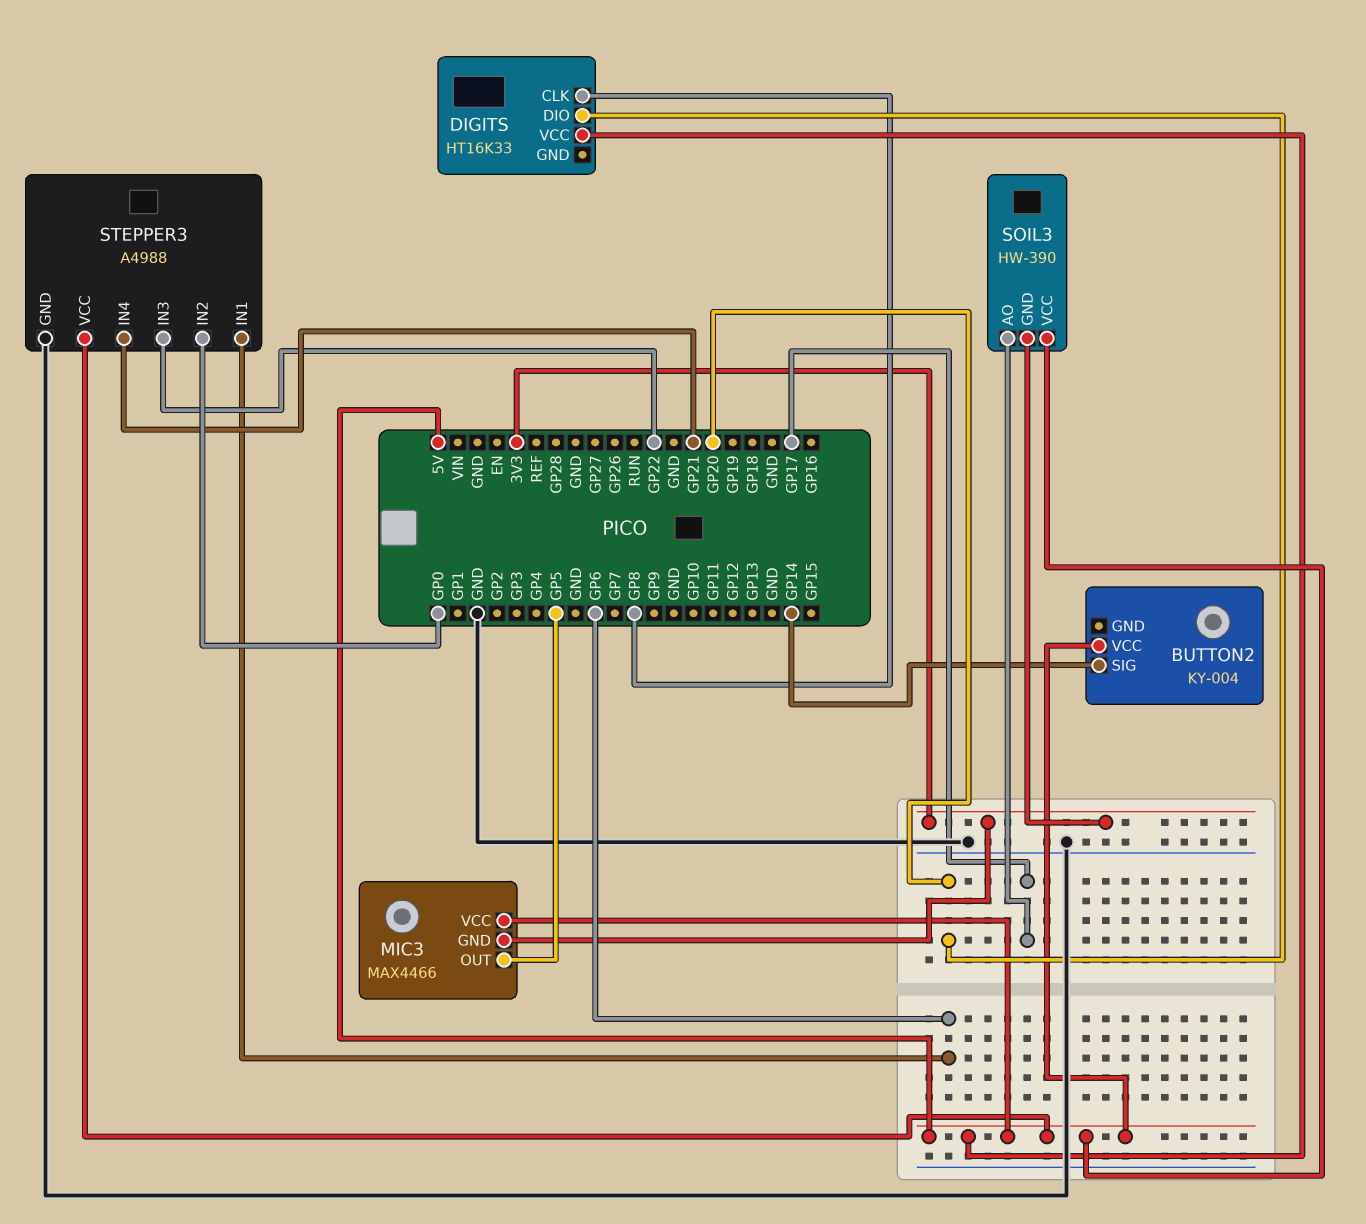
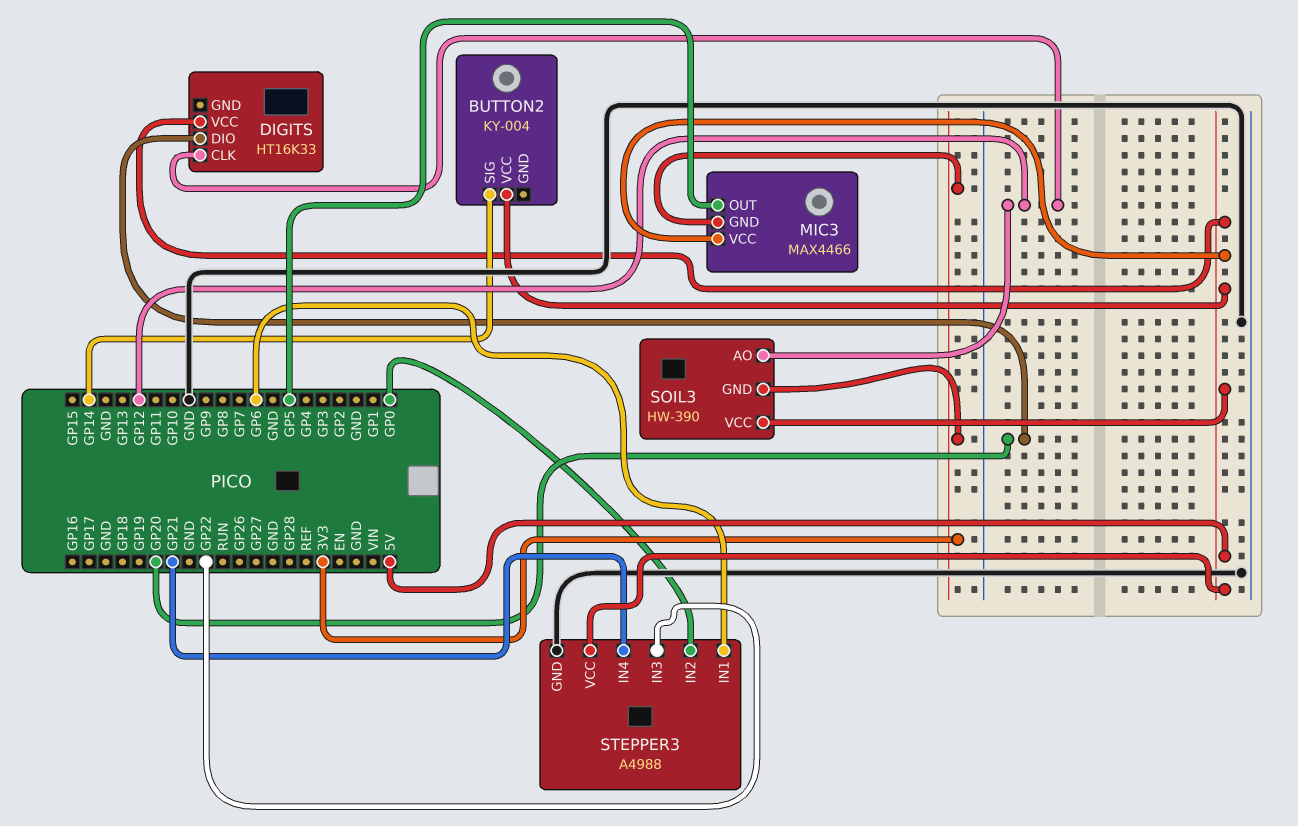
DIGITS pin CLK: GP8 -> GP12
SOIL3 pin AO: GP17 -> GP12

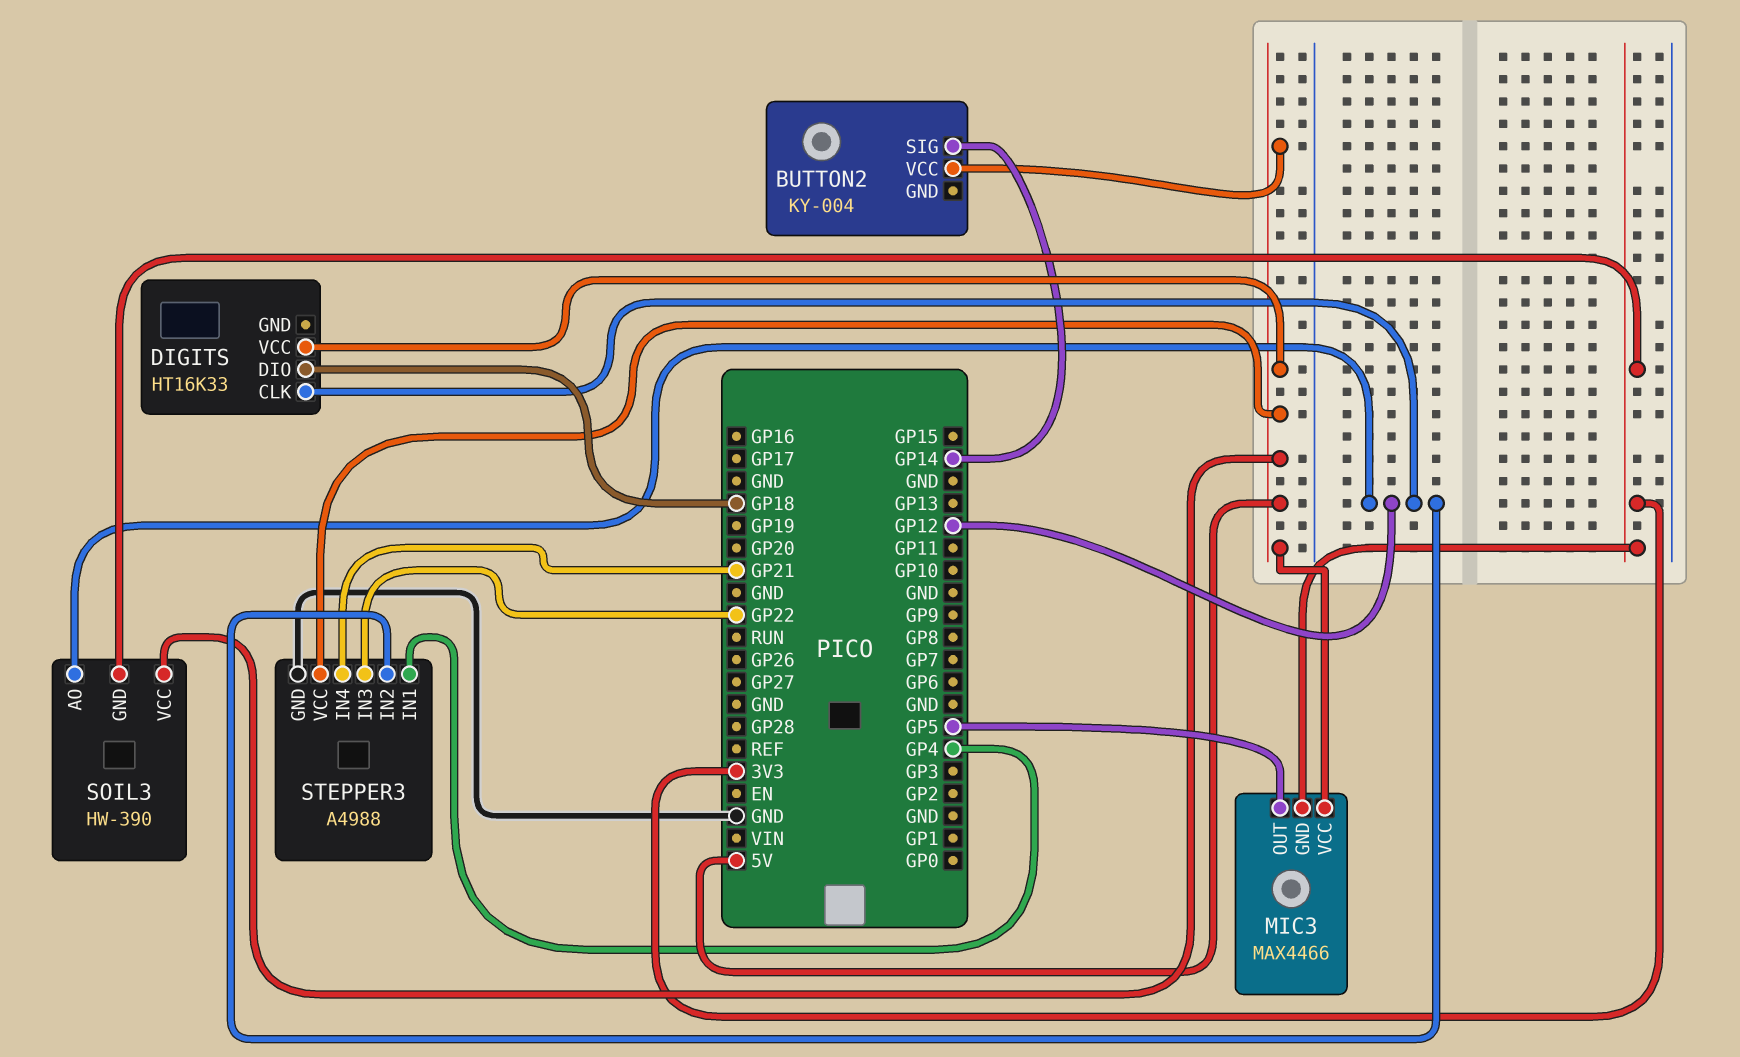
DIGITS pin DIO: GP20 -> GP18
STEPPER3 pin IN1: GP6 -> GP4
STEPPER3 pin IN2: GP0 -> GP12

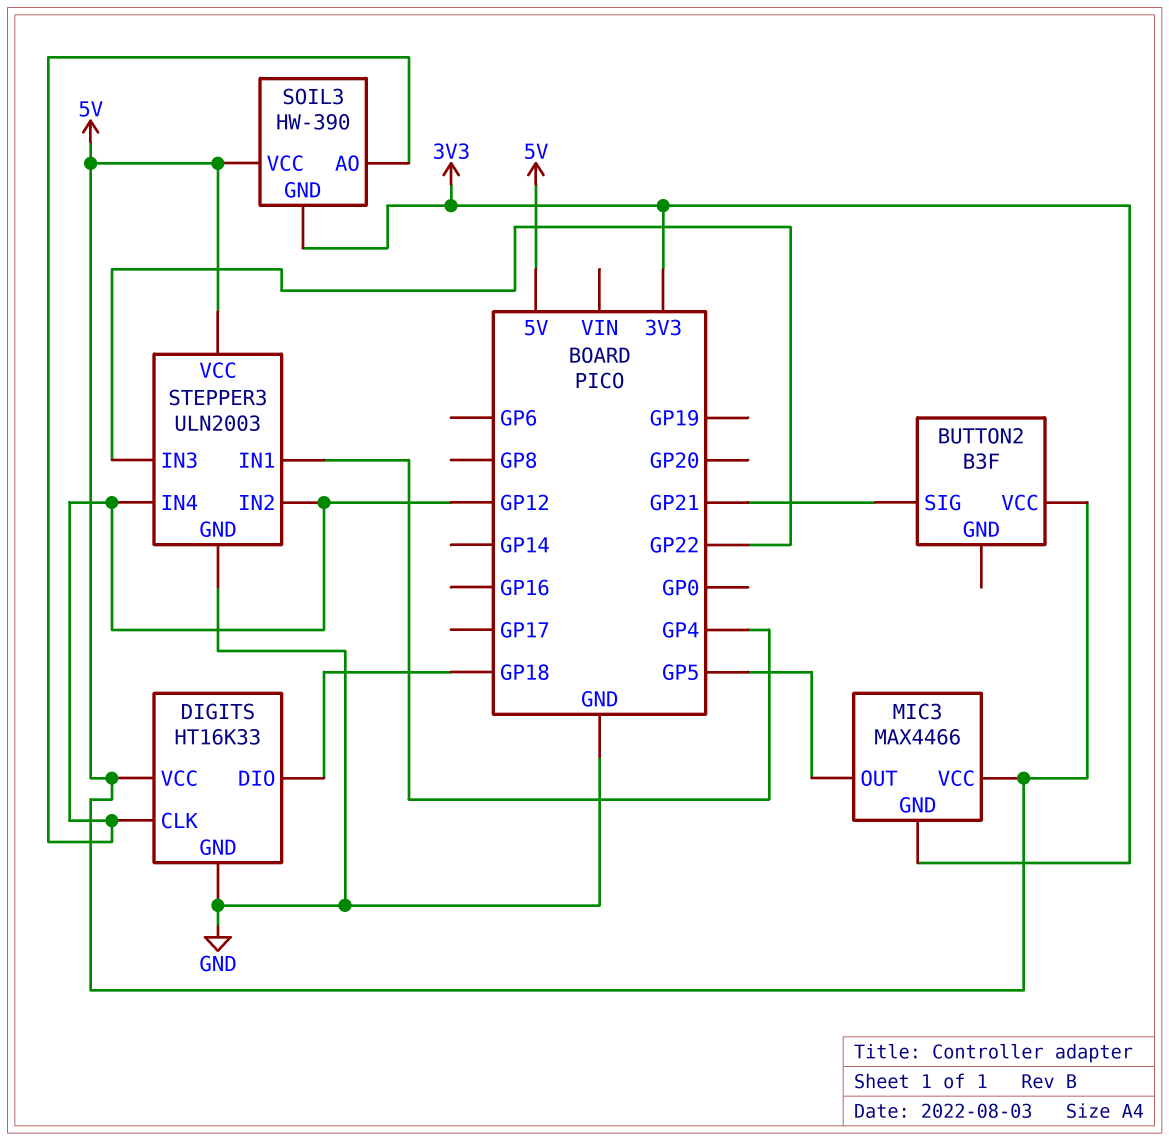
BUTTON2: KY-004 -> B3F
BUTTON2 pin SIG: GP14 -> GP21
DIGITS pin GND: none -> GND
STEPPER3: A4988 -> ULN2003
STEPPER3 pin IN4: GP21 -> GP12

